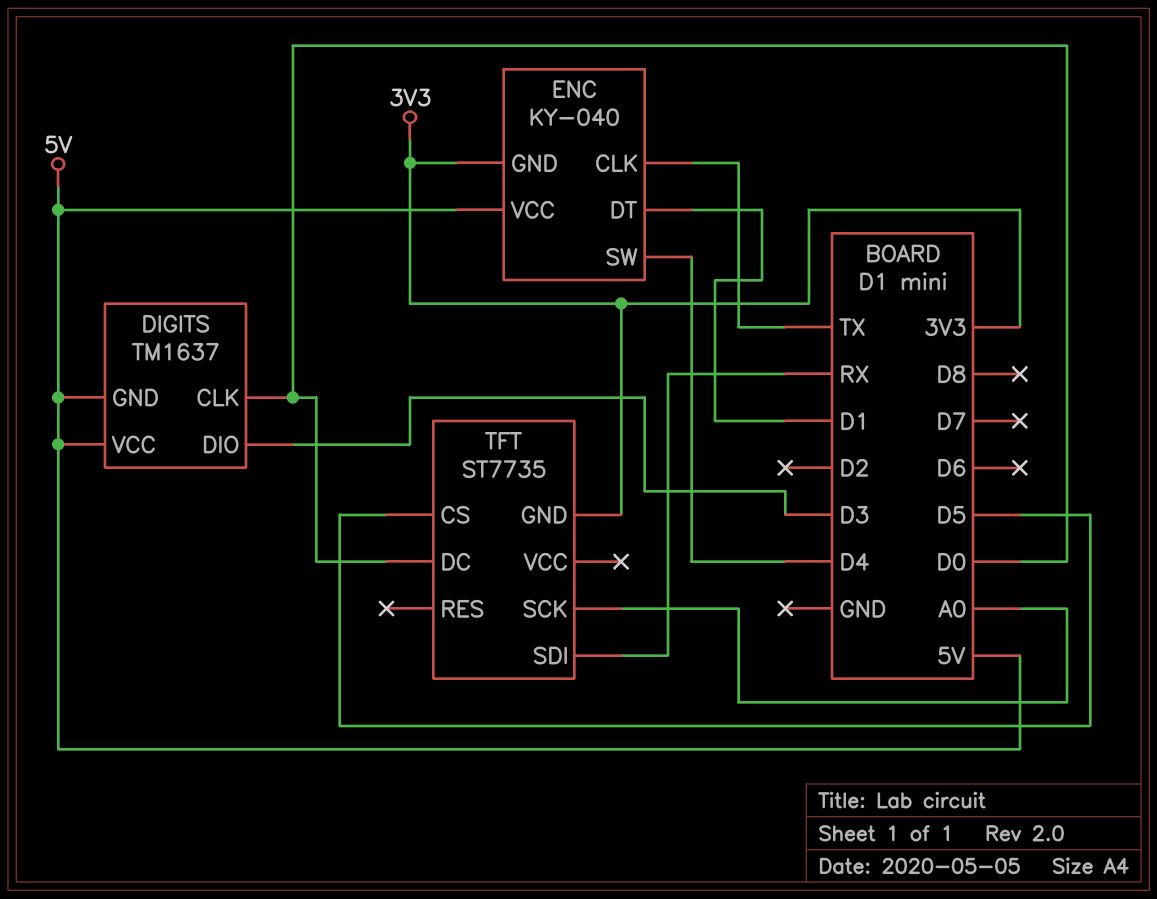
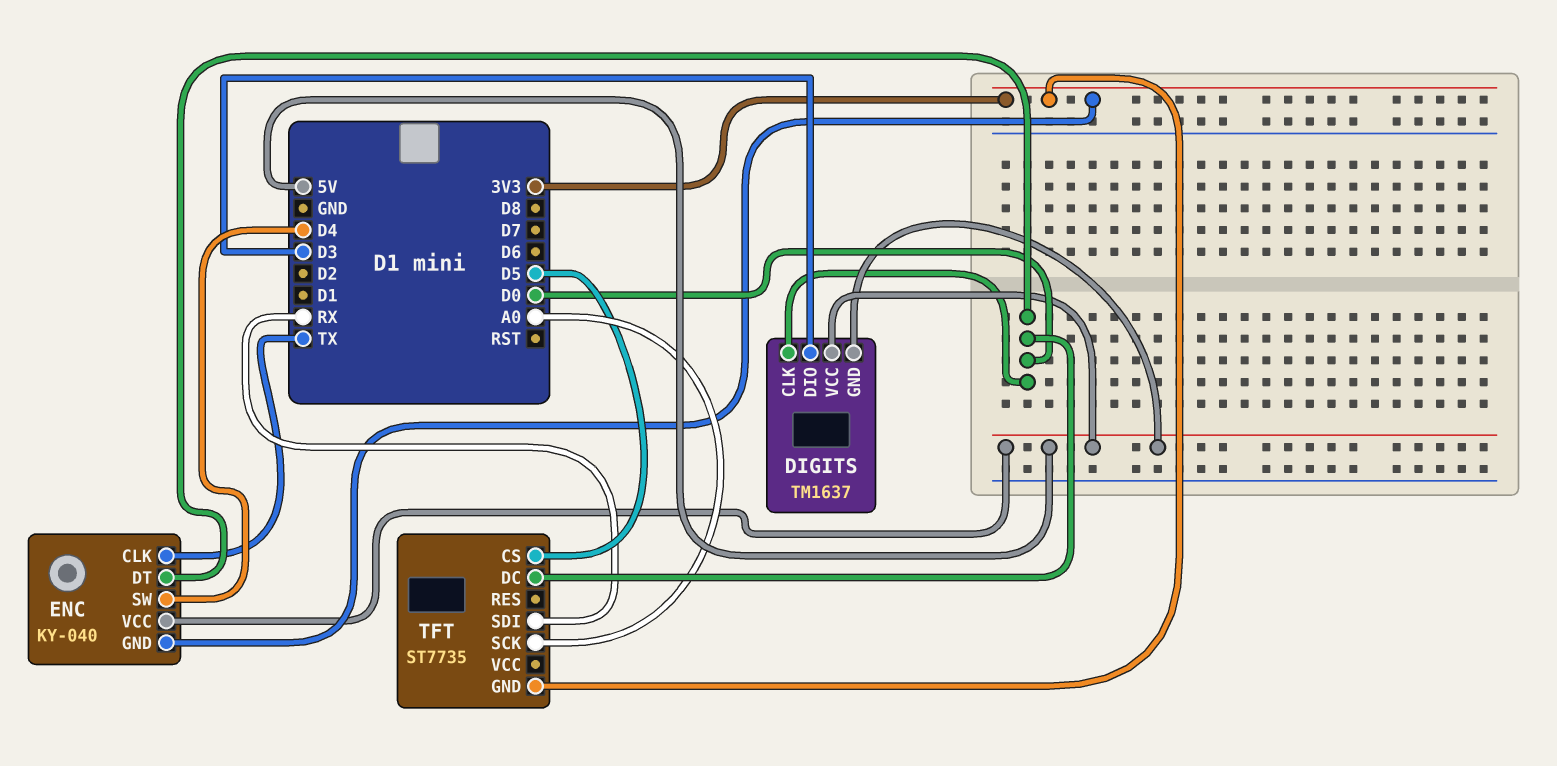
ENC pin DT: D1 -> D0

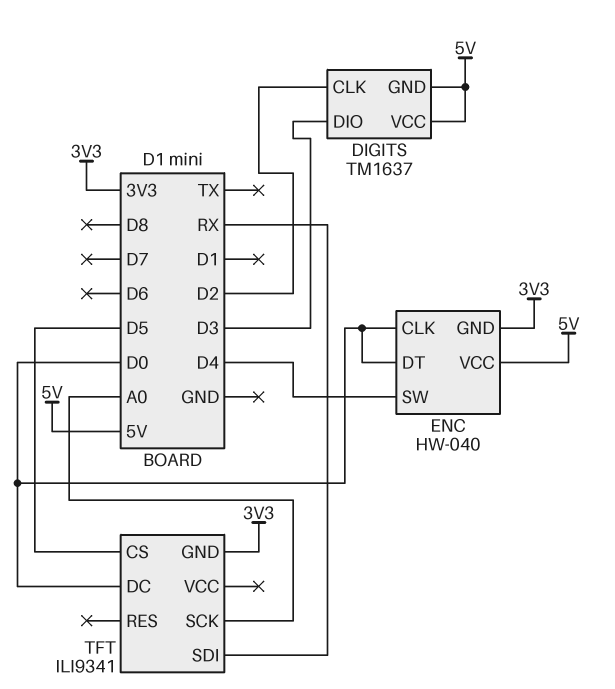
DIGITS pin CLK: D0 -> D2
ENC: KY-040 -> HW-040
ENC pin CLK: TX -> D0
TFT: ST7735 -> ILI9341

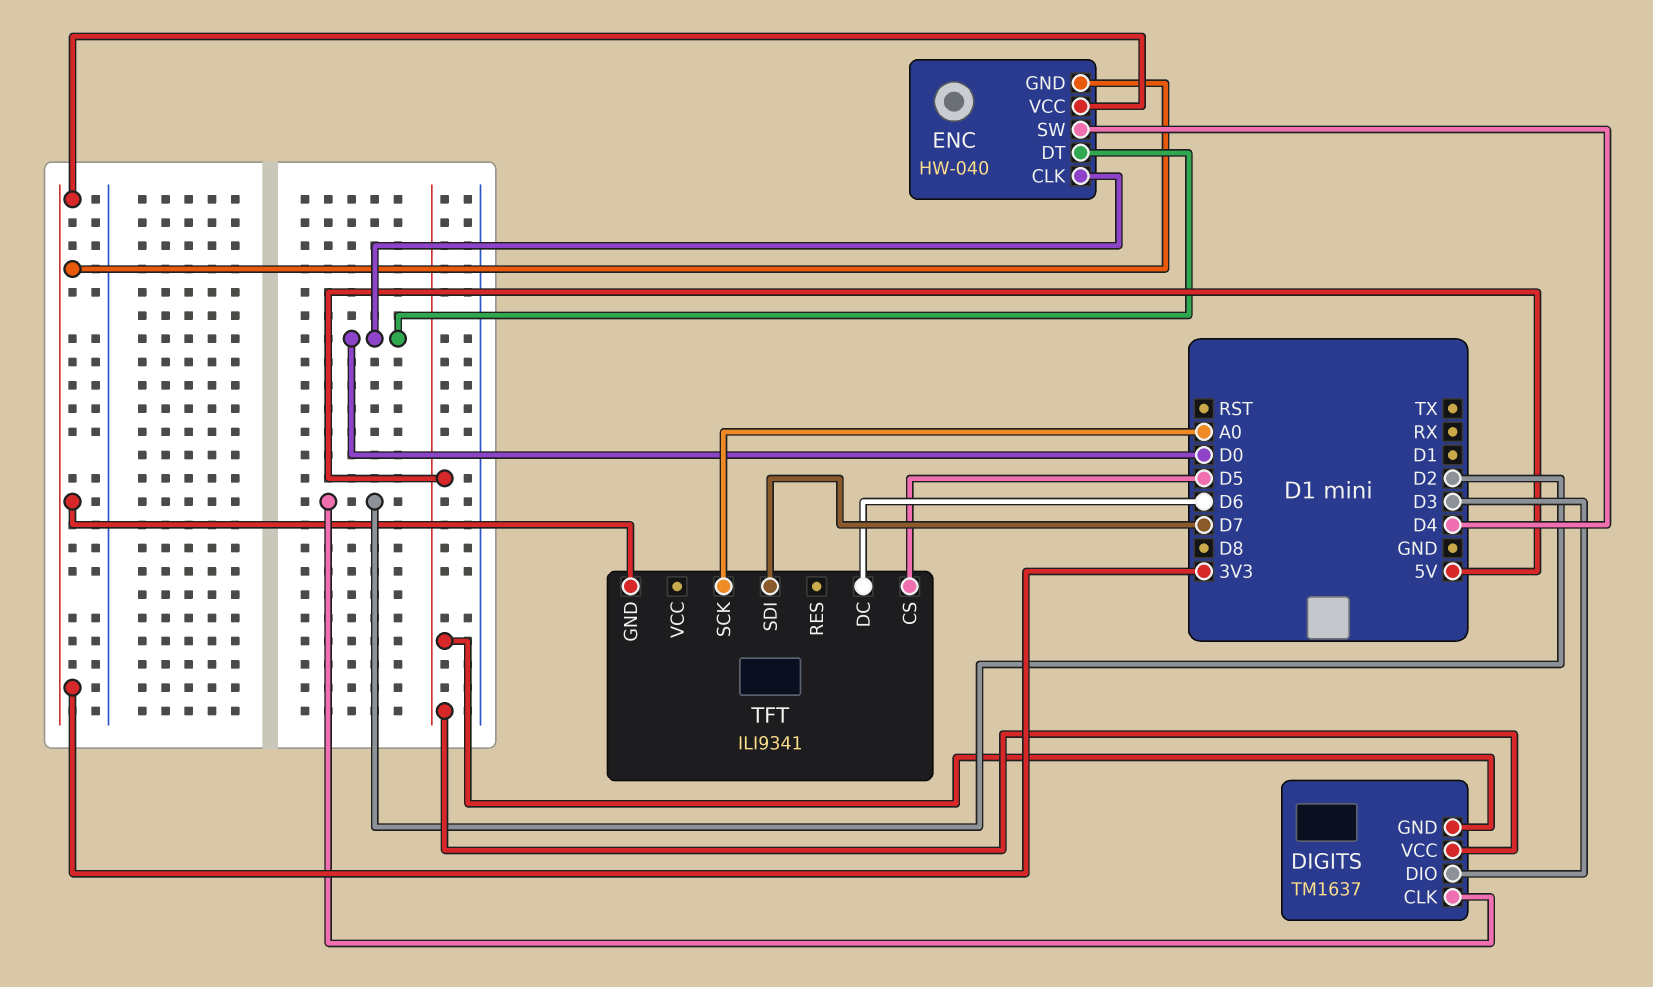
ENC pin VCC: 5V -> 3V3
TFT pin DC: D0 -> D6
TFT pin SDI: RX -> D7

